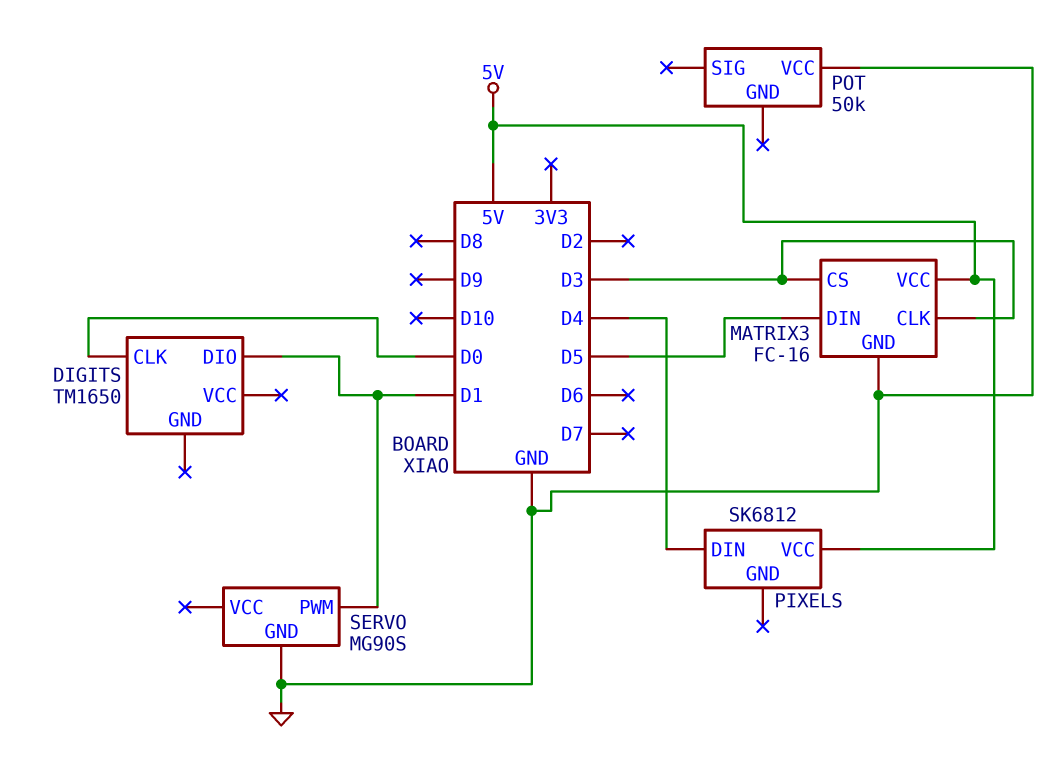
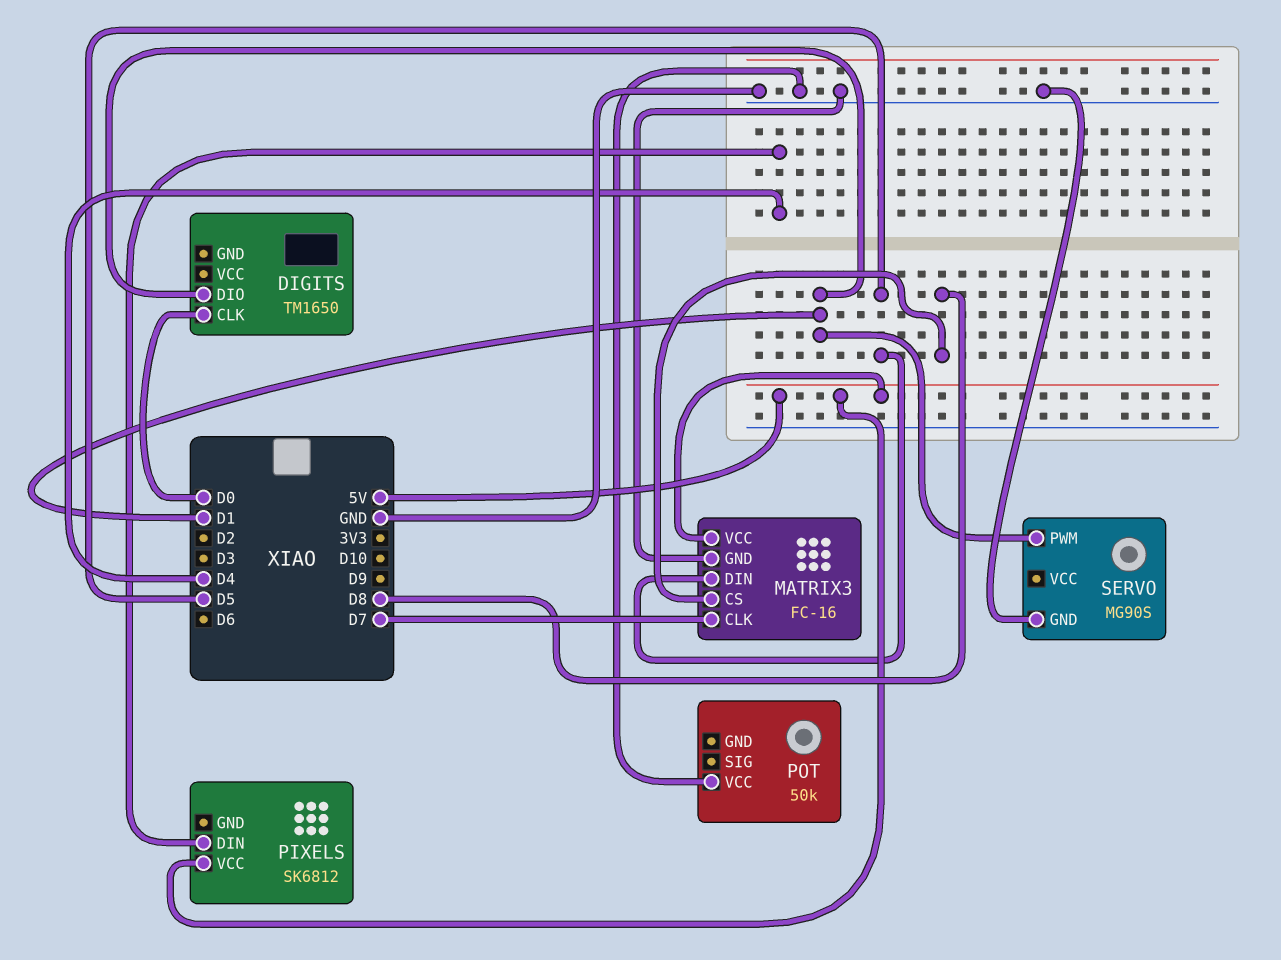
MATRIX3 pin CLK: D3 -> D7
MATRIX3 pin CS: D3 -> D8

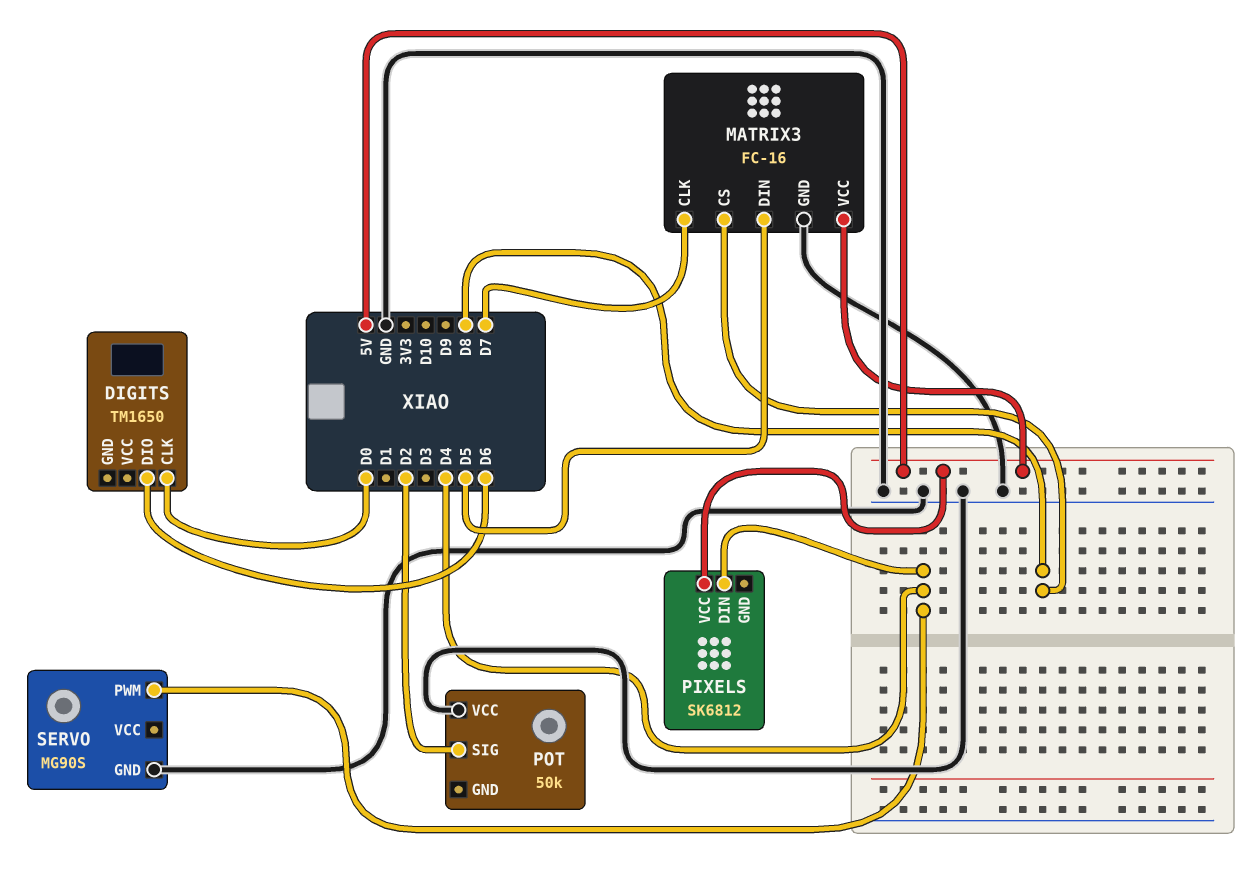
DIGITS pin DIO: D1 -> D6
POT pin SIG: none -> D2
SERVO pin PWM: D1 -> D4

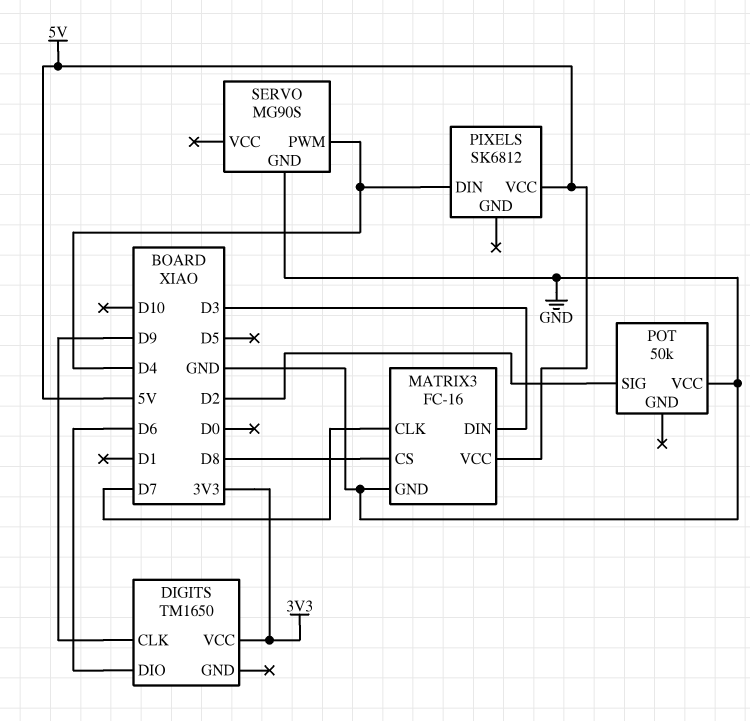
DIGITS pin CLK: D0 -> D9
DIGITS pin VCC: none -> 3V3
MATRIX3 pin DIN: D5 -> D3

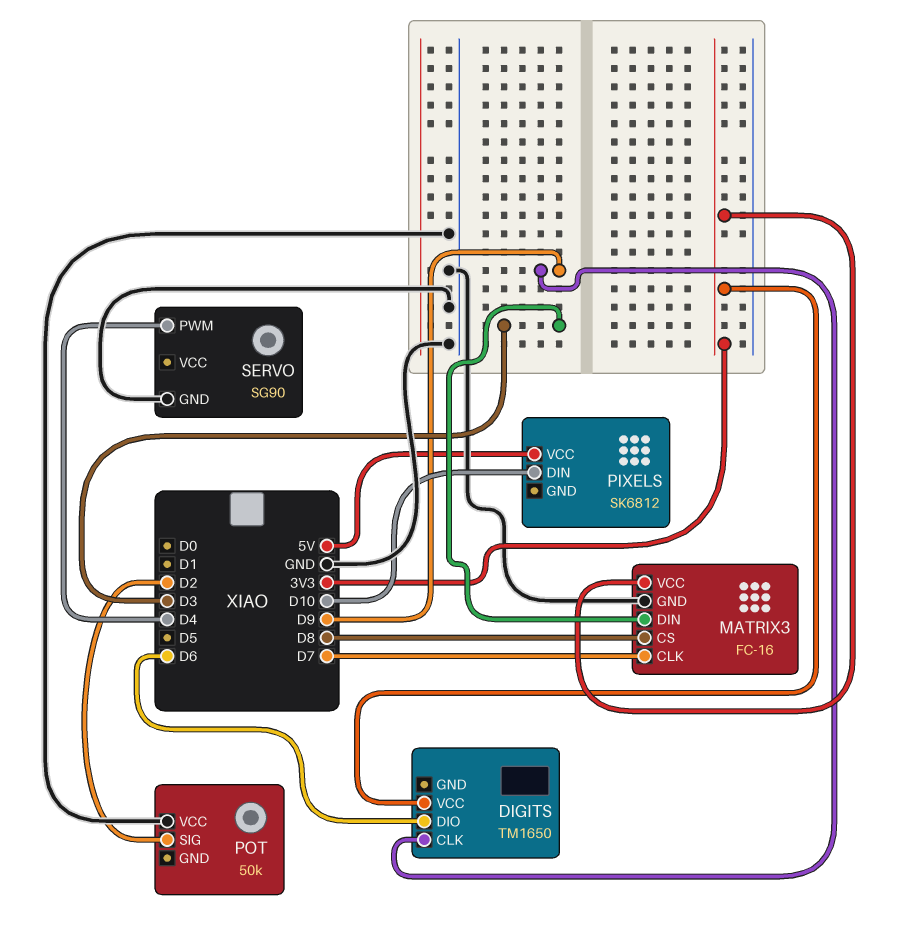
MATRIX3 pin VCC: 5V -> 3V3
PIXELS pin DIN: D4 -> D10
SERVO: MG90S -> SG90

